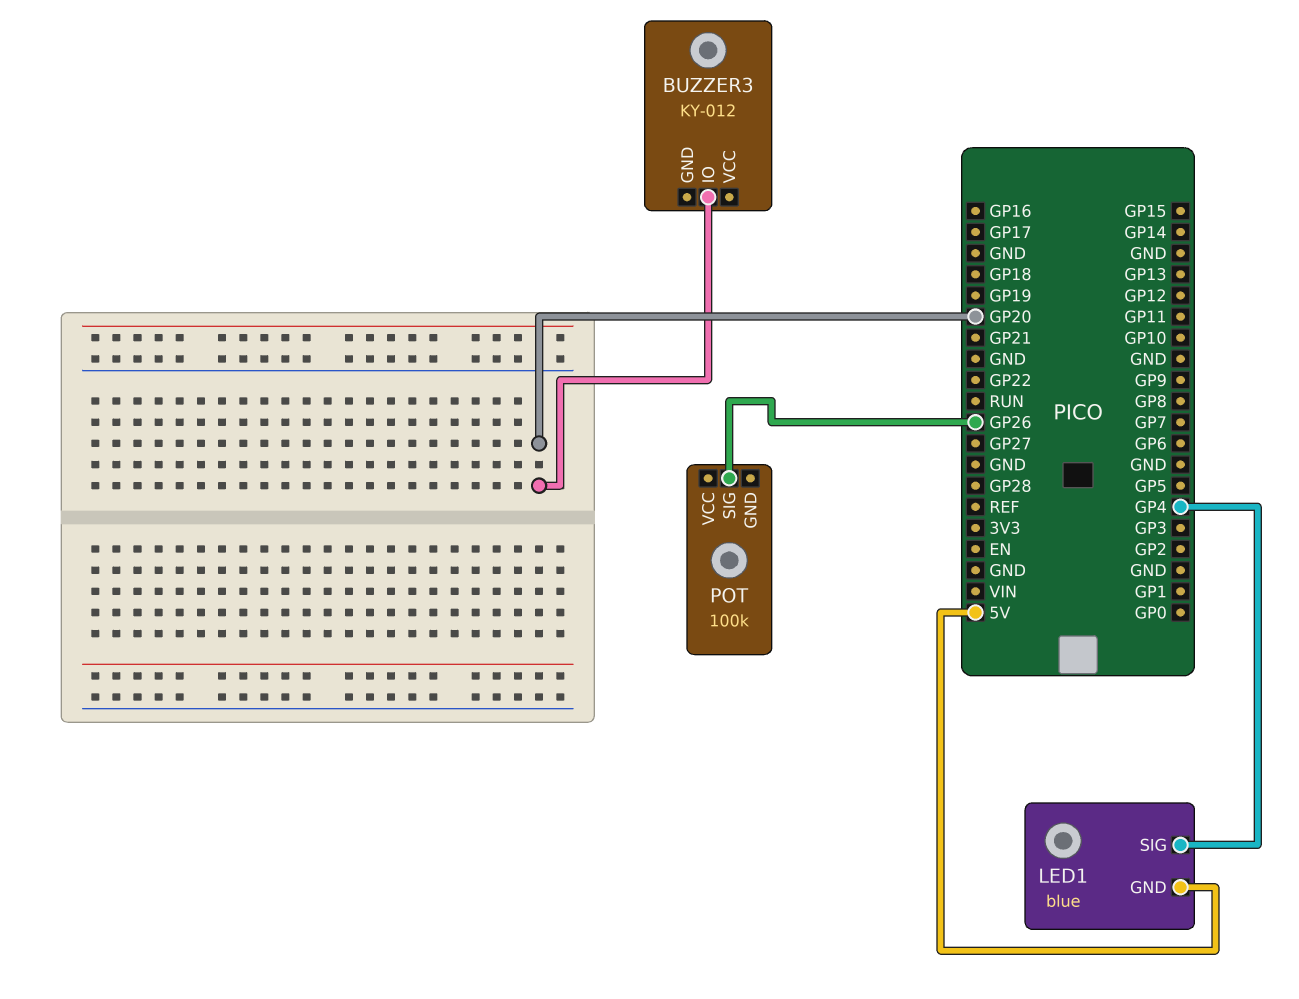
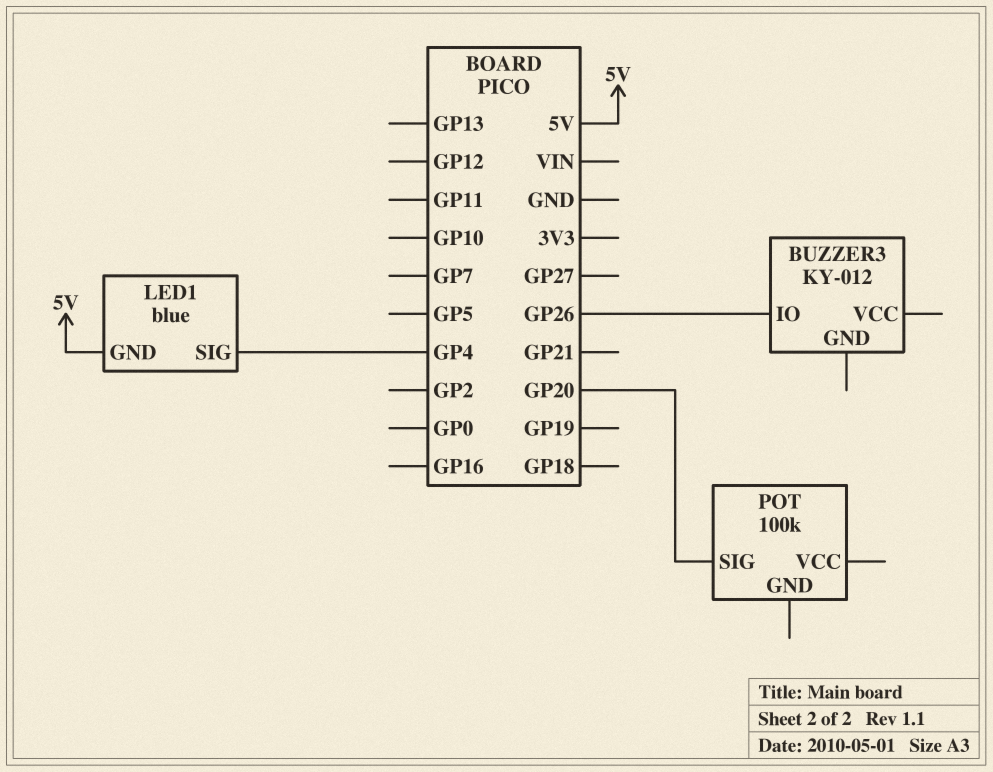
BUZZER3 pin IO: GP20 -> GP26
POT pin SIG: GP26 -> GP20

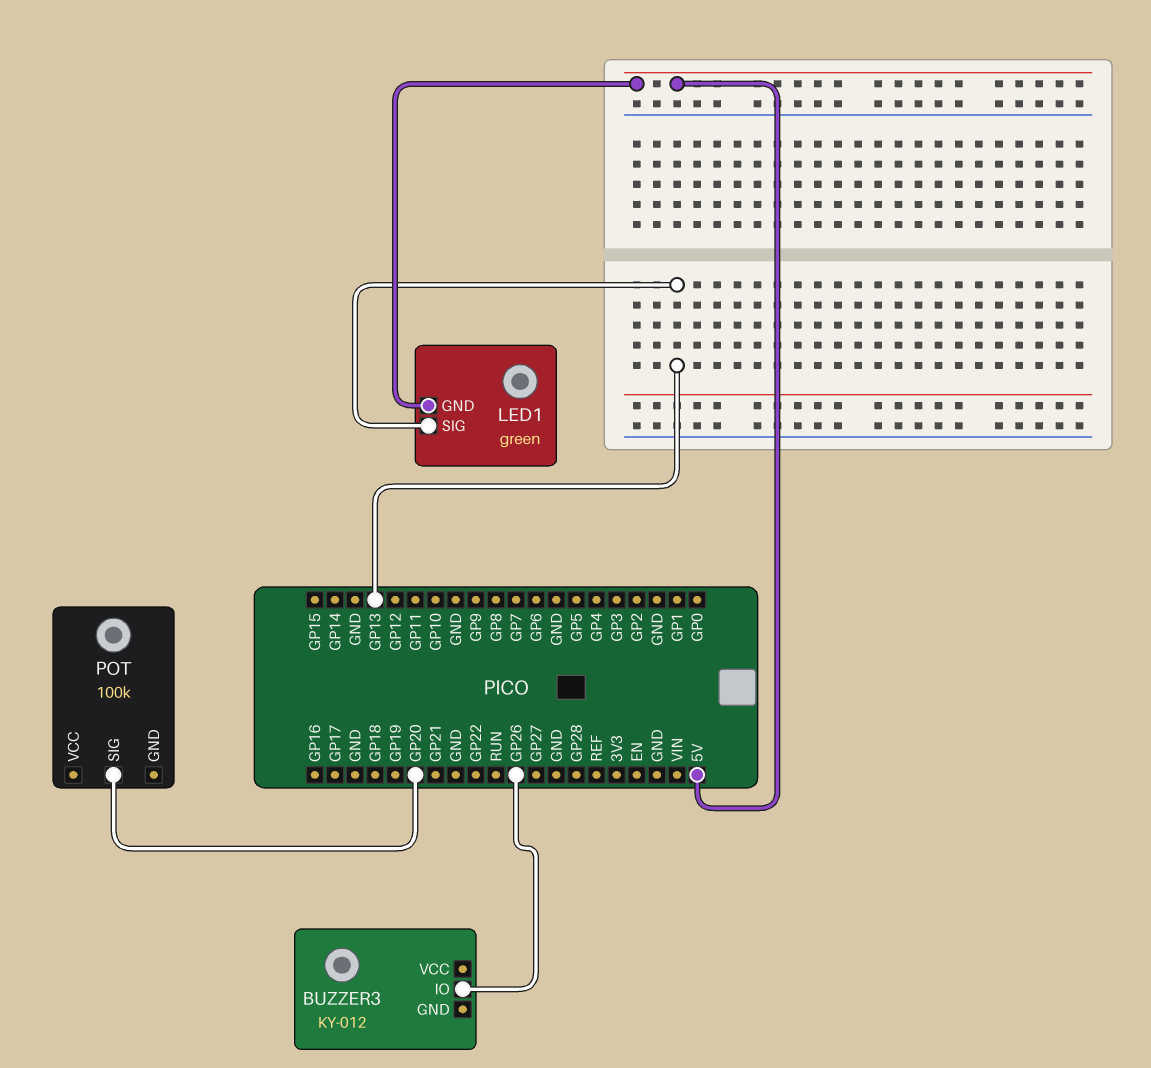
LED1: blue -> green
LED1 pin SIG: GP4 -> GP13

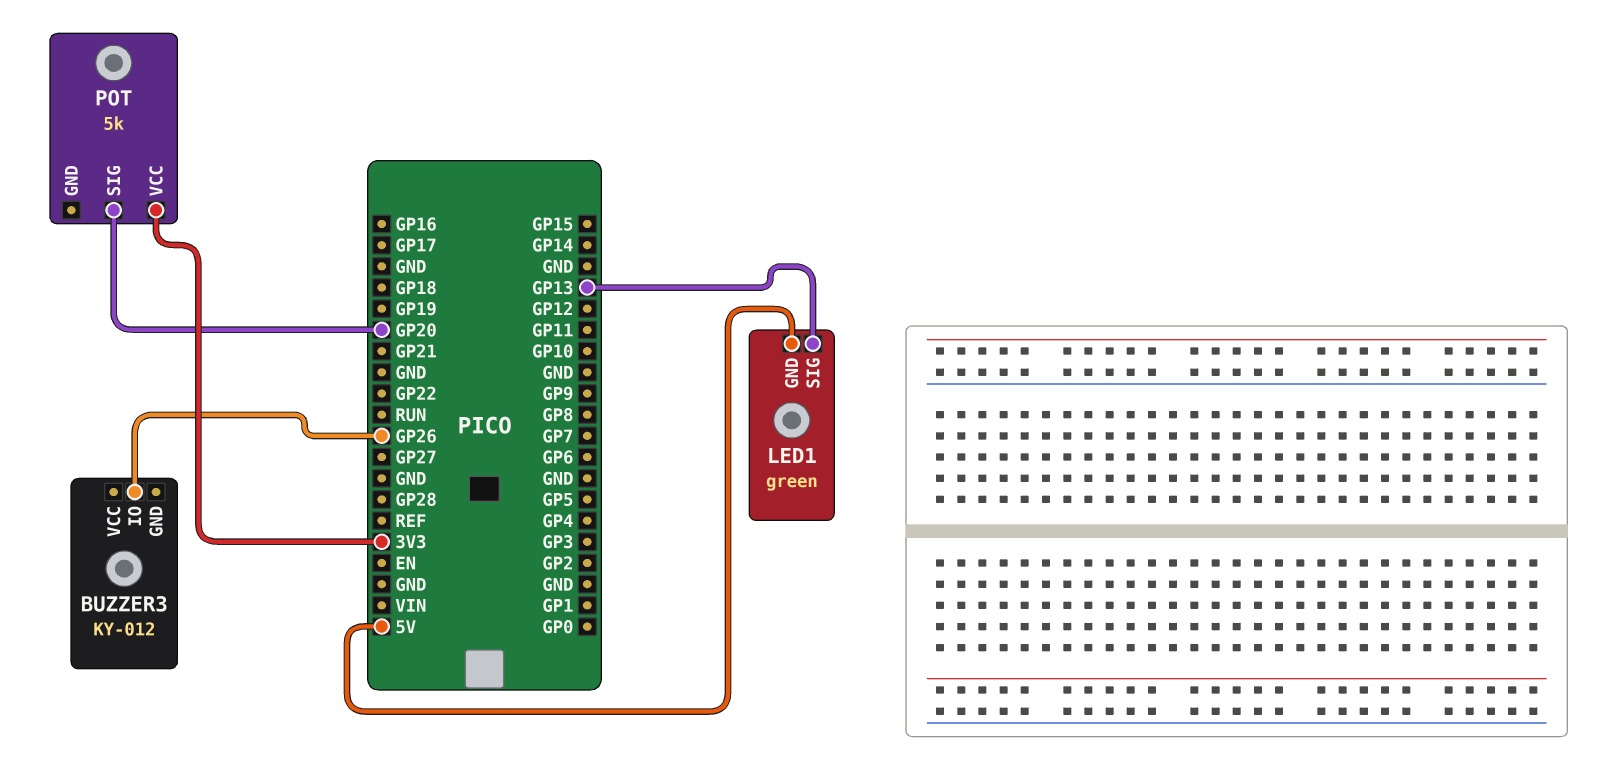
POT: 100k -> 5k
POT pin VCC: none -> 3V3

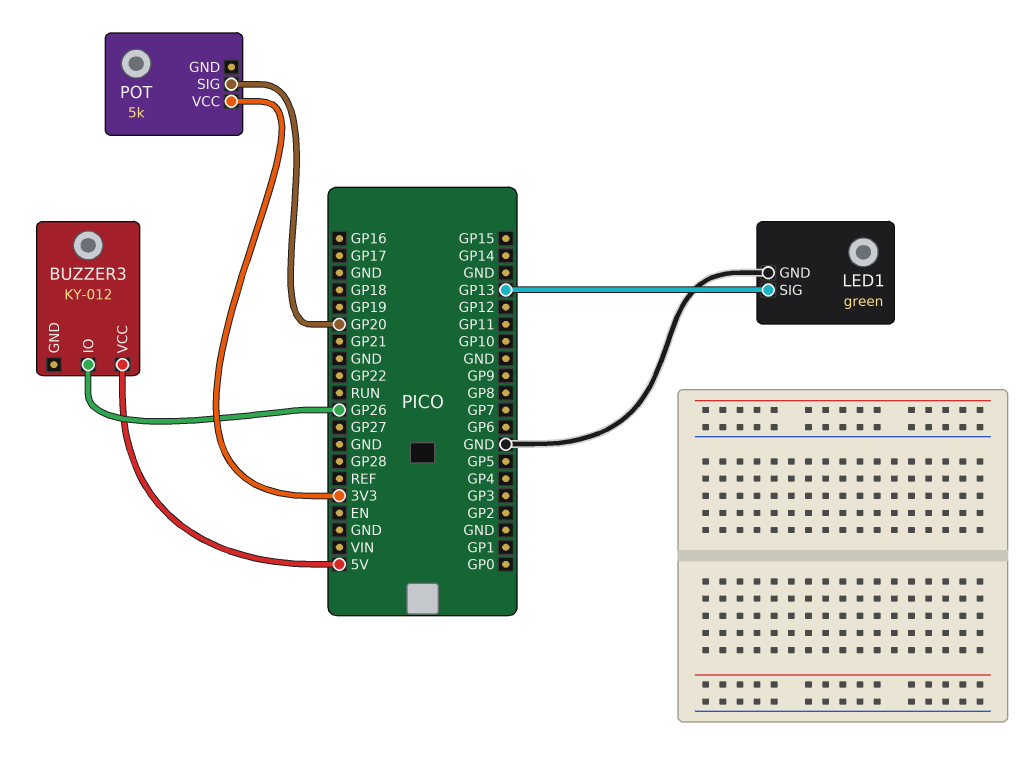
BUZZER3 pin VCC: none -> 5V
LED1 pin GND: 5V -> GND

